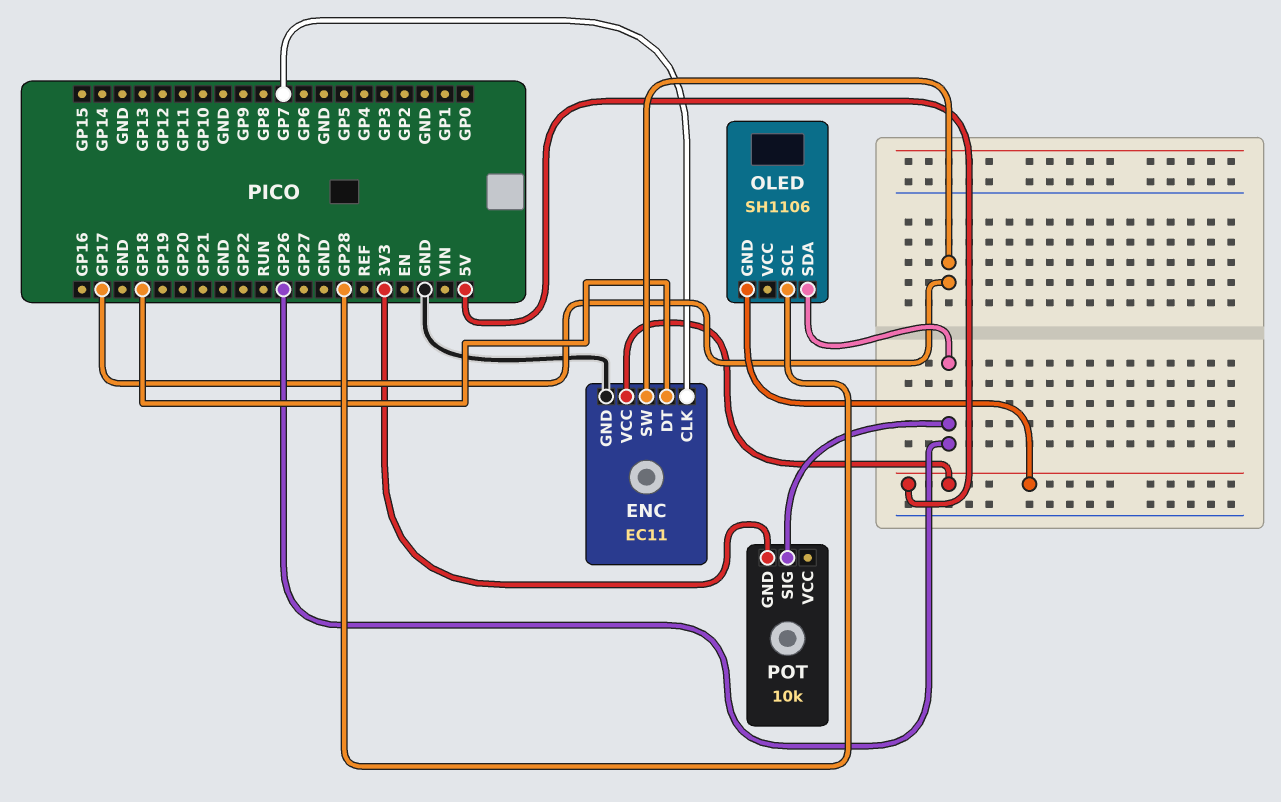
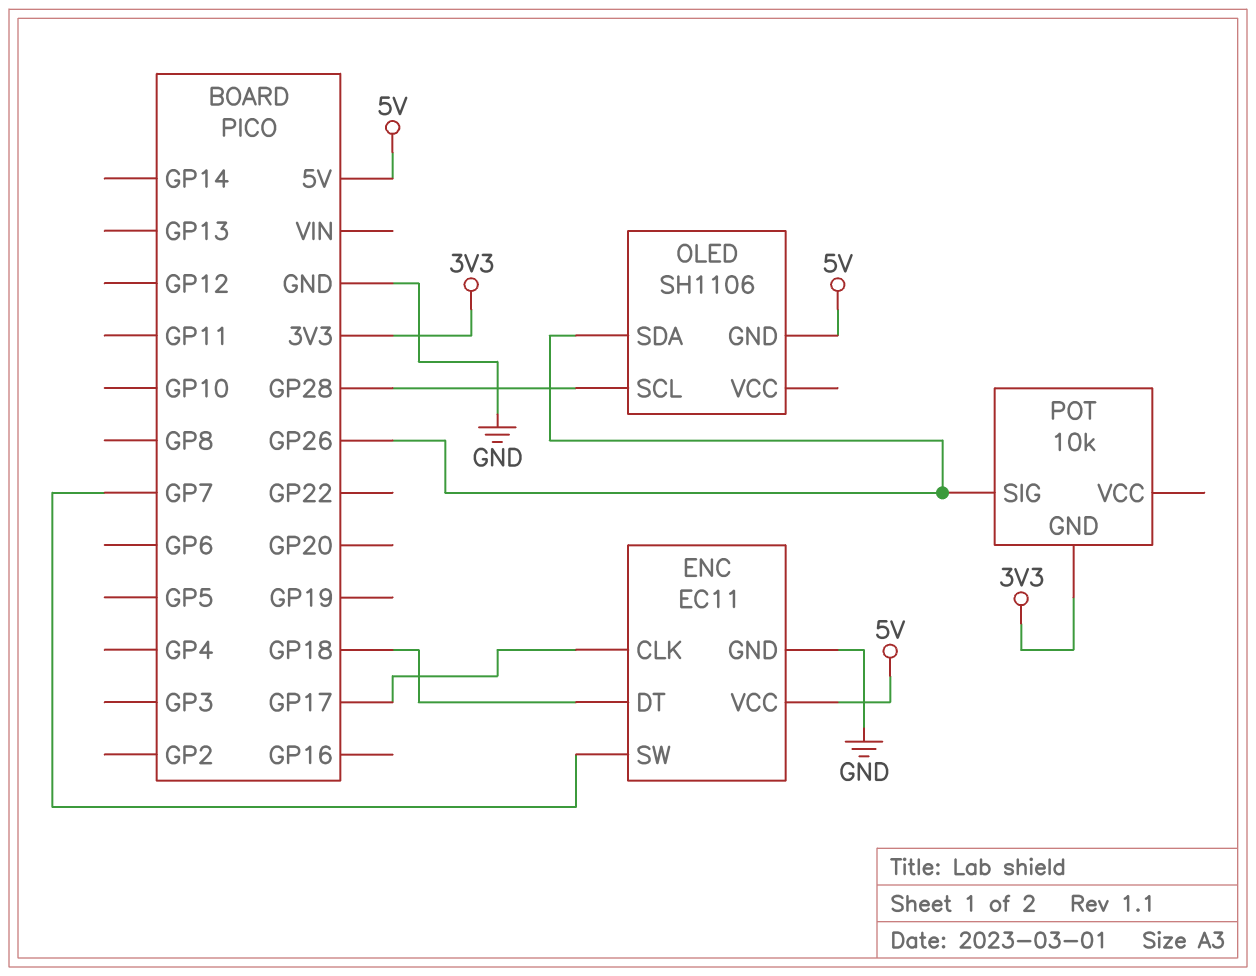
ENC pin CLK: GP7 -> GP17
ENC pin SW: GP17 -> GP7

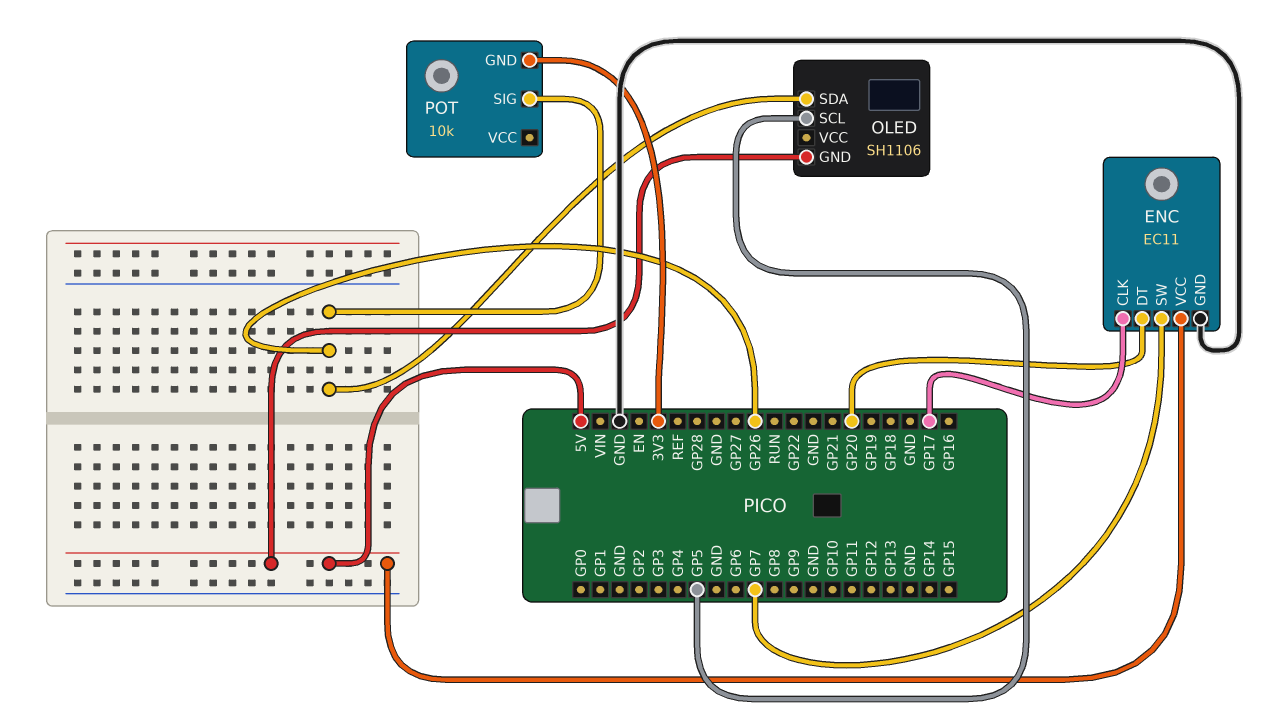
ENC pin DT: GP18 -> GP20
OLED pin SCL: GP28 -> GP5

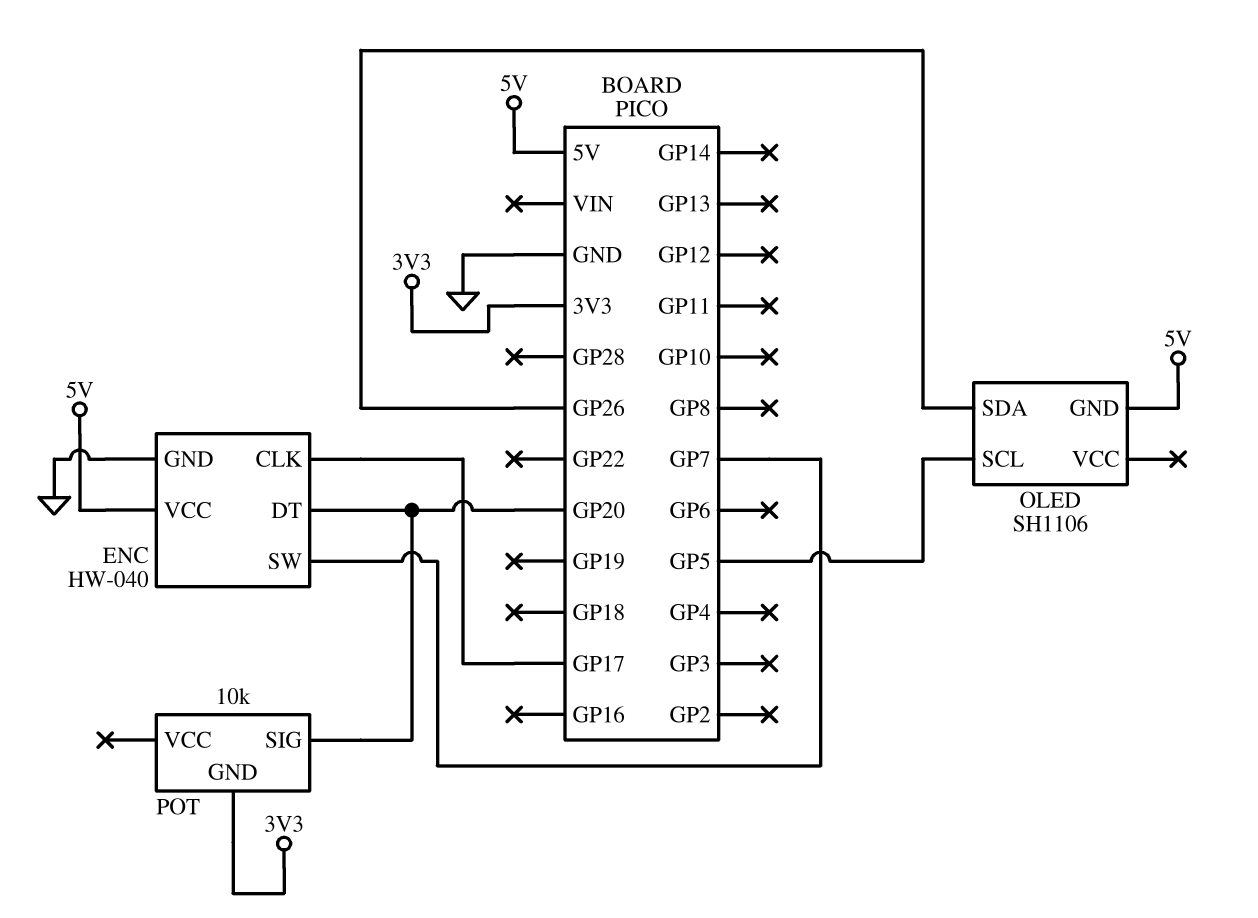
ENC: EC11 -> HW-040
POT pin SIG: GP26 -> GP20

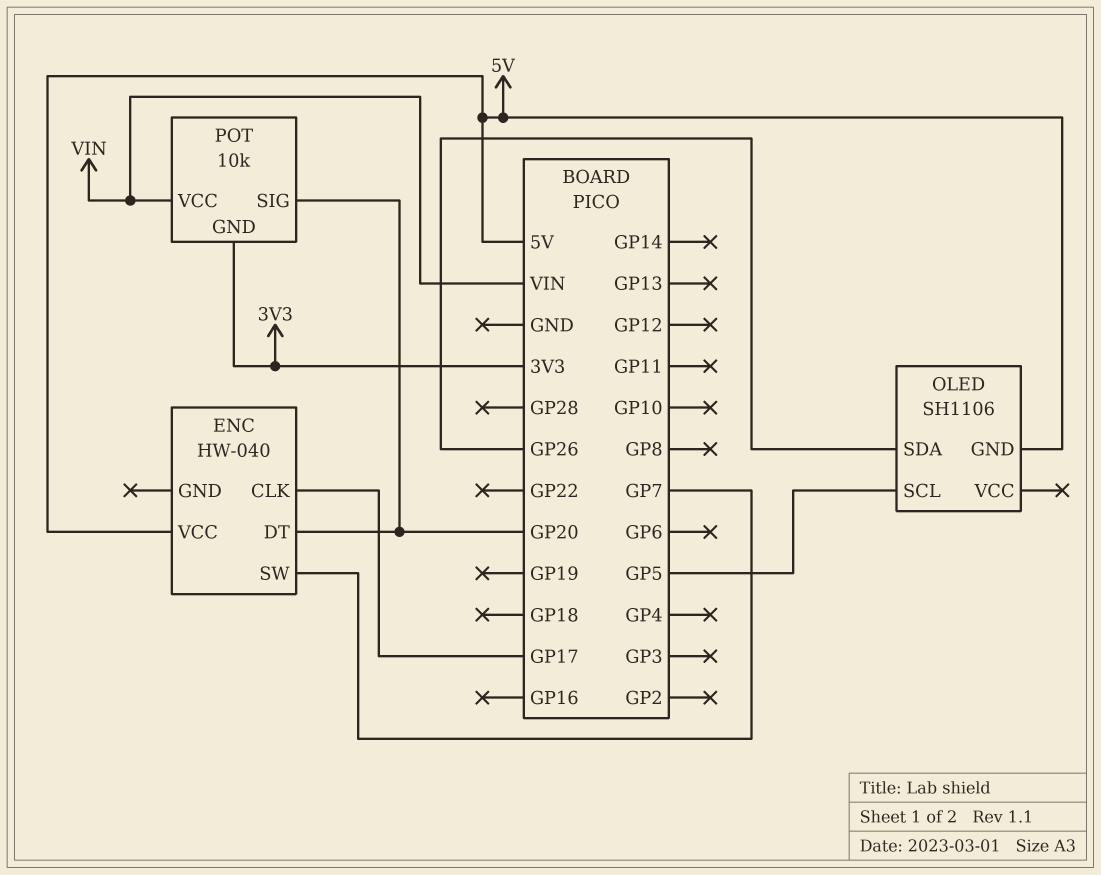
ENC pin GND: GND -> none
POT pin VCC: none -> VIN

